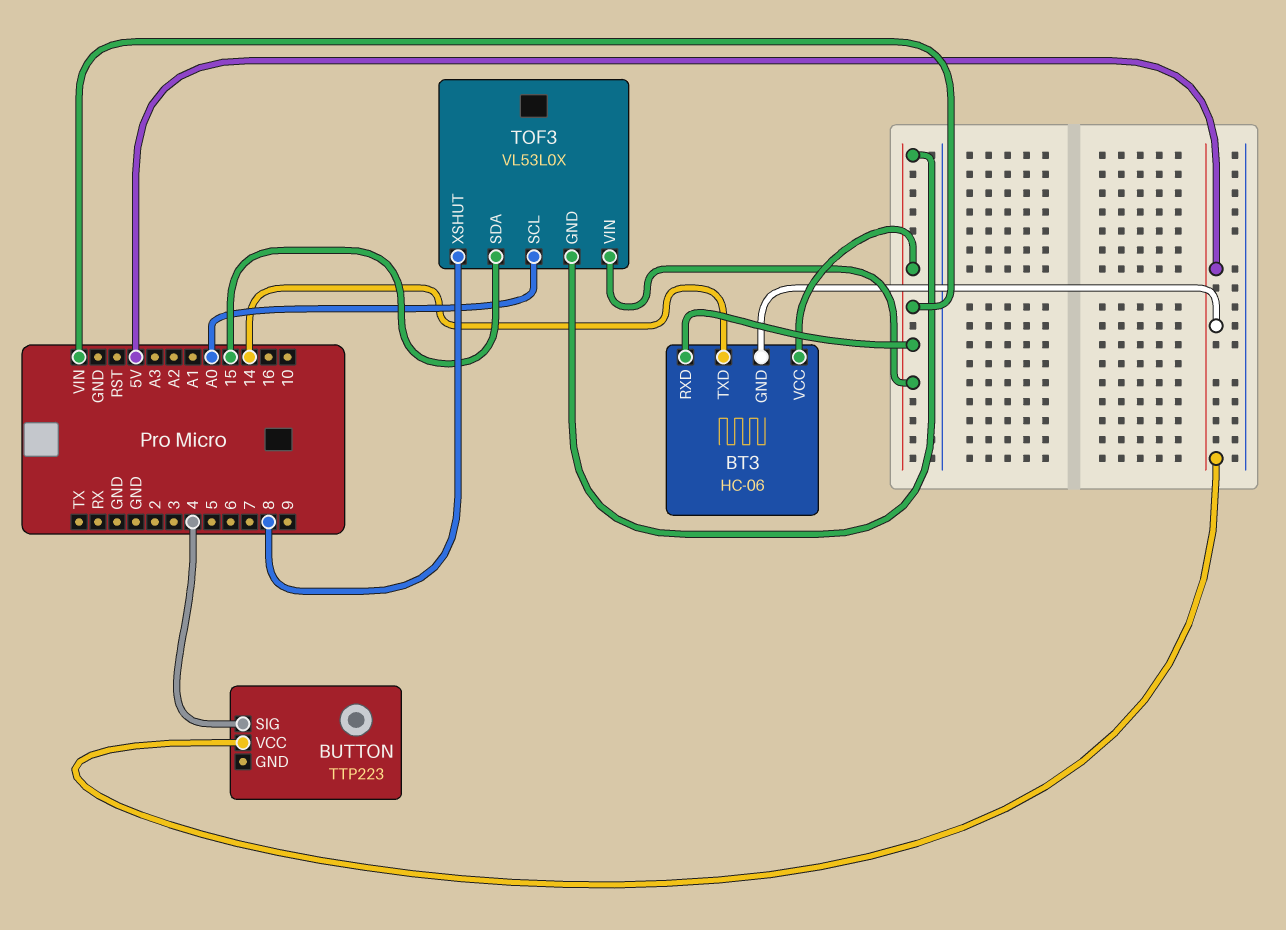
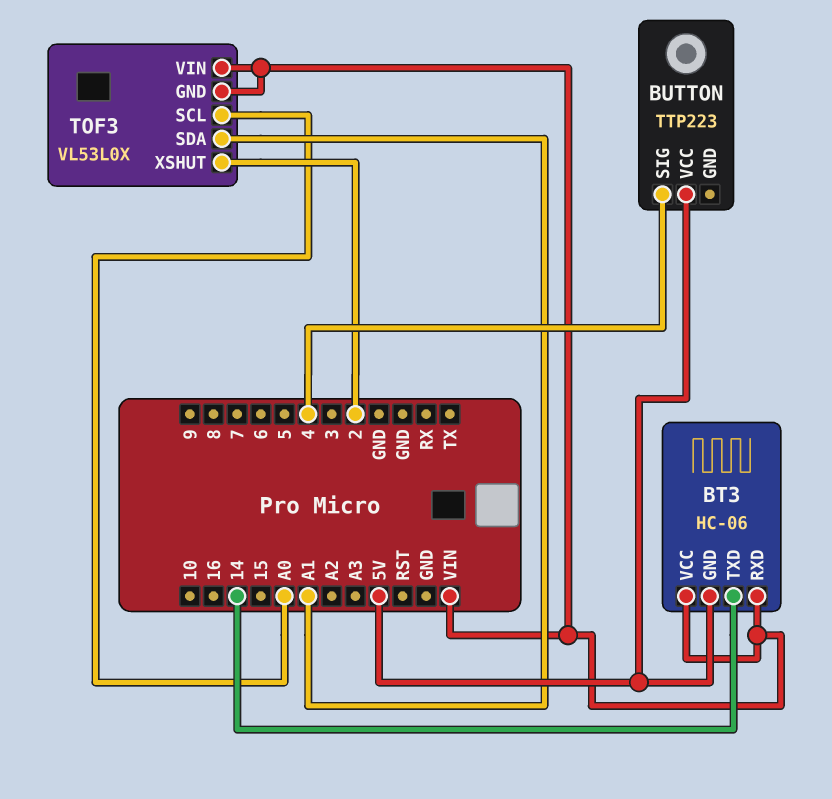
TOF3 pin SDA: 15 -> A1
TOF3 pin XSHUT: 8 -> 2

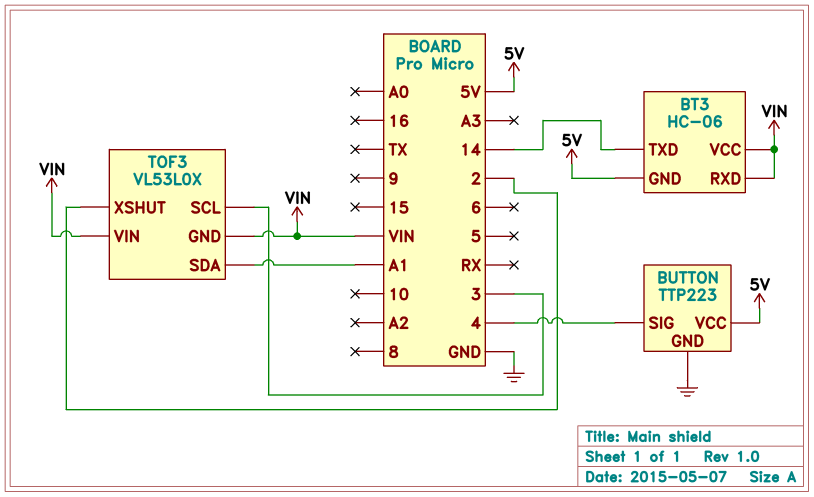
BUTTON pin GND: none -> GND
TOF3 pin SCL: A0 -> 3

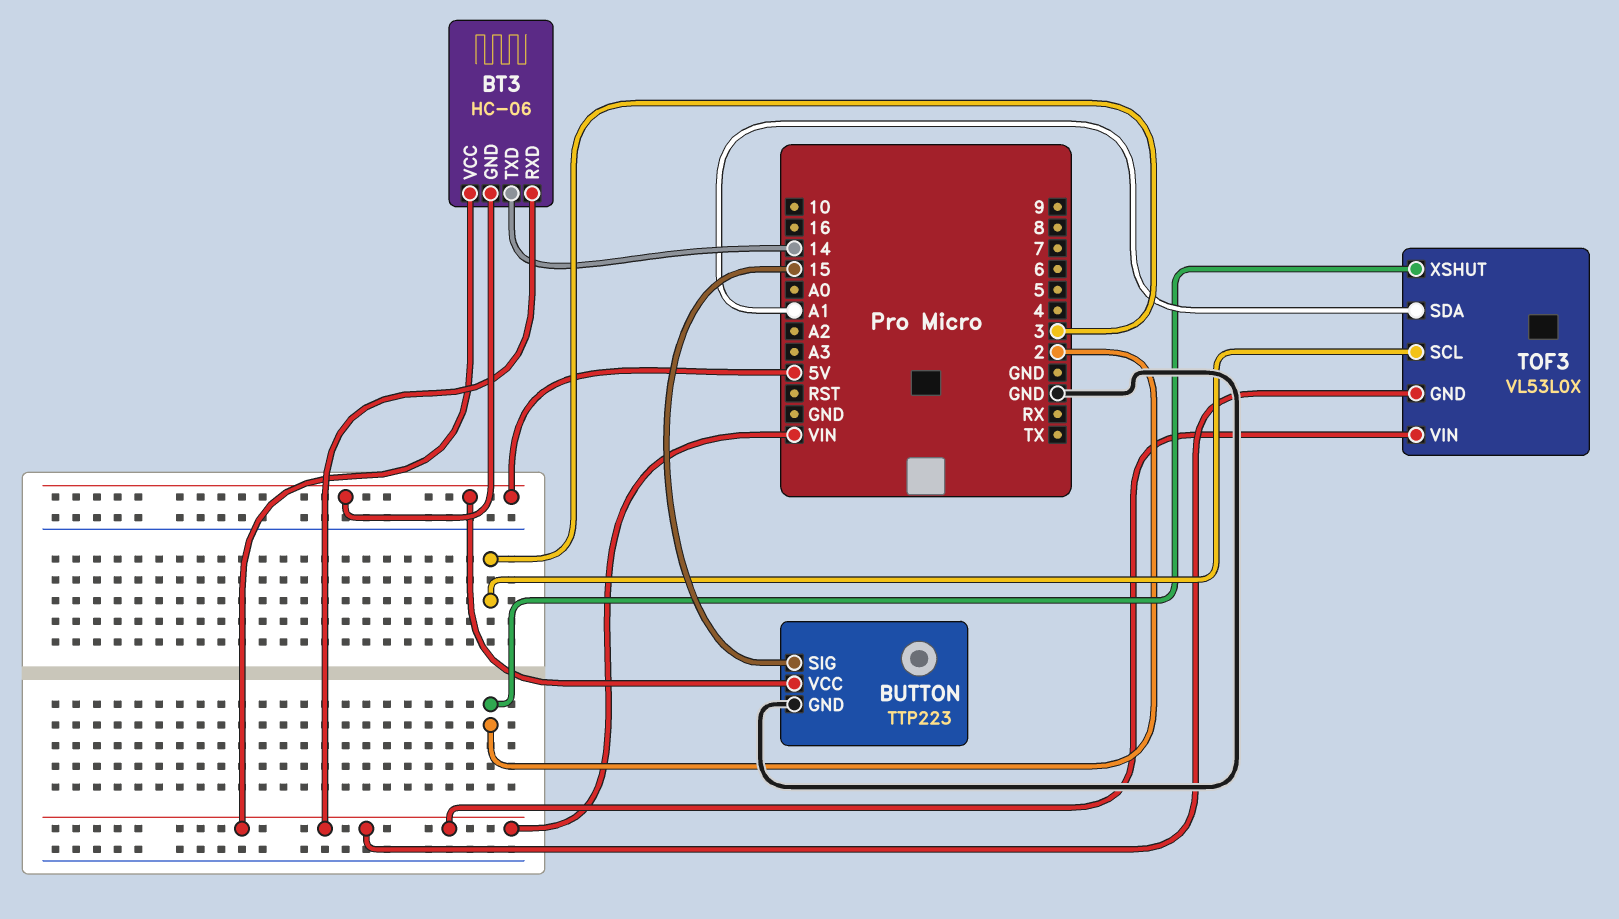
BUTTON pin SIG: 4 -> 15

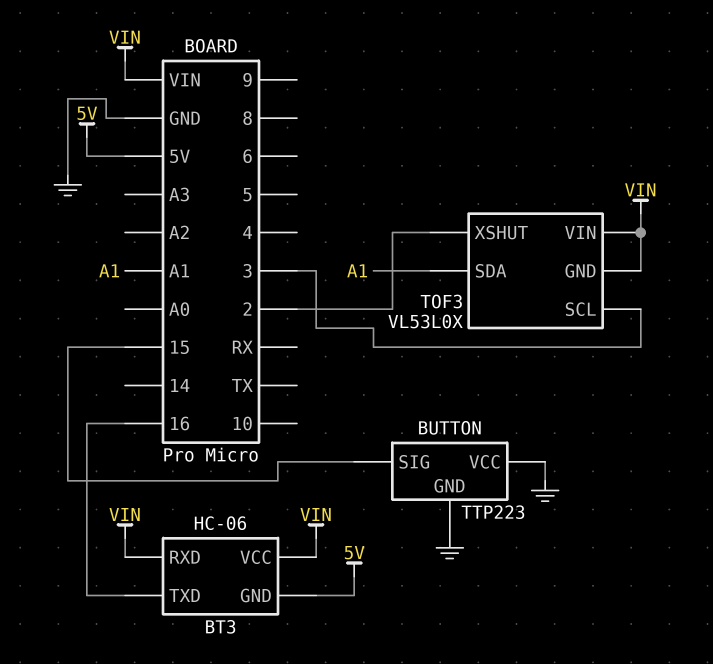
BT3 pin TXD: 14 -> 16
BUTTON pin VCC: 5V -> GND

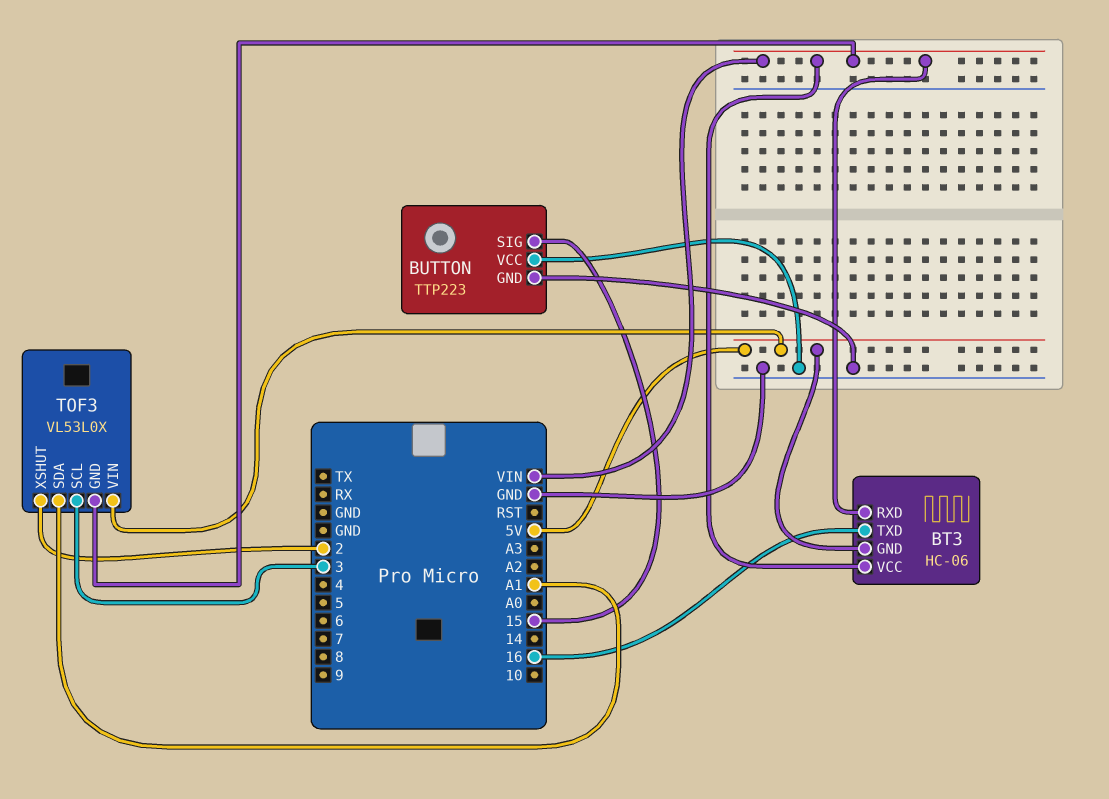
TOF3 pin VIN: VIN -> 5V

